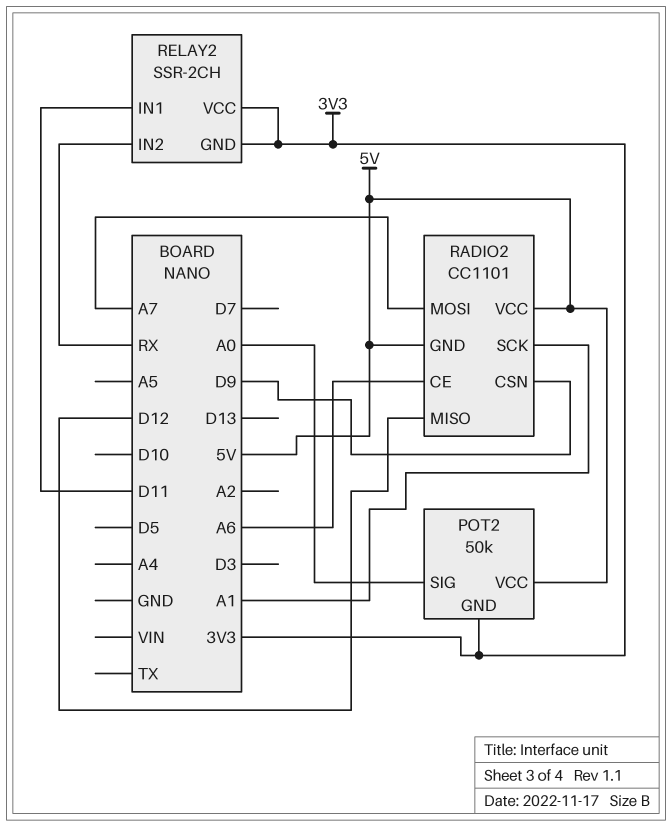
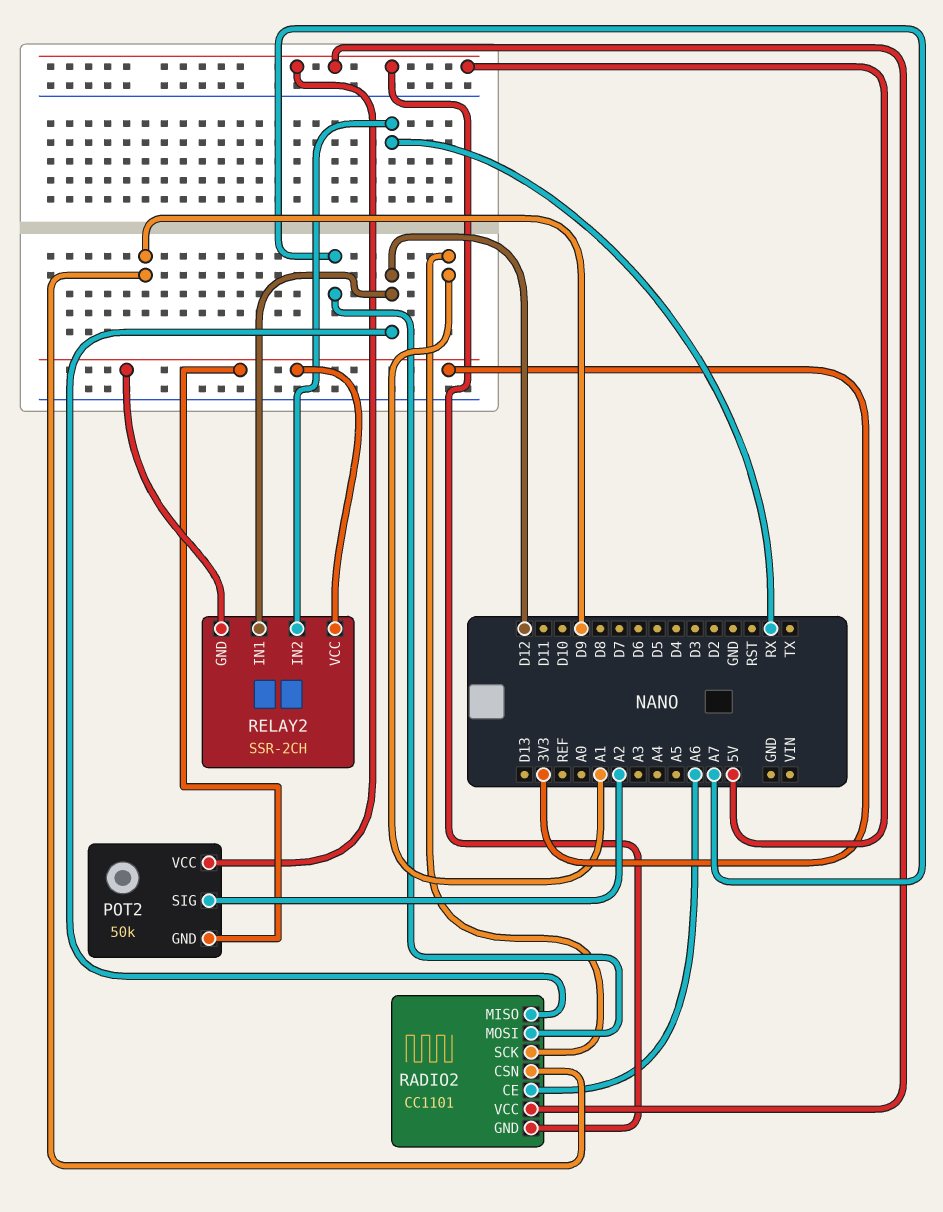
POT2 pin SIG: A0 -> A2
RELAY2 pin IN1: D11 -> D12

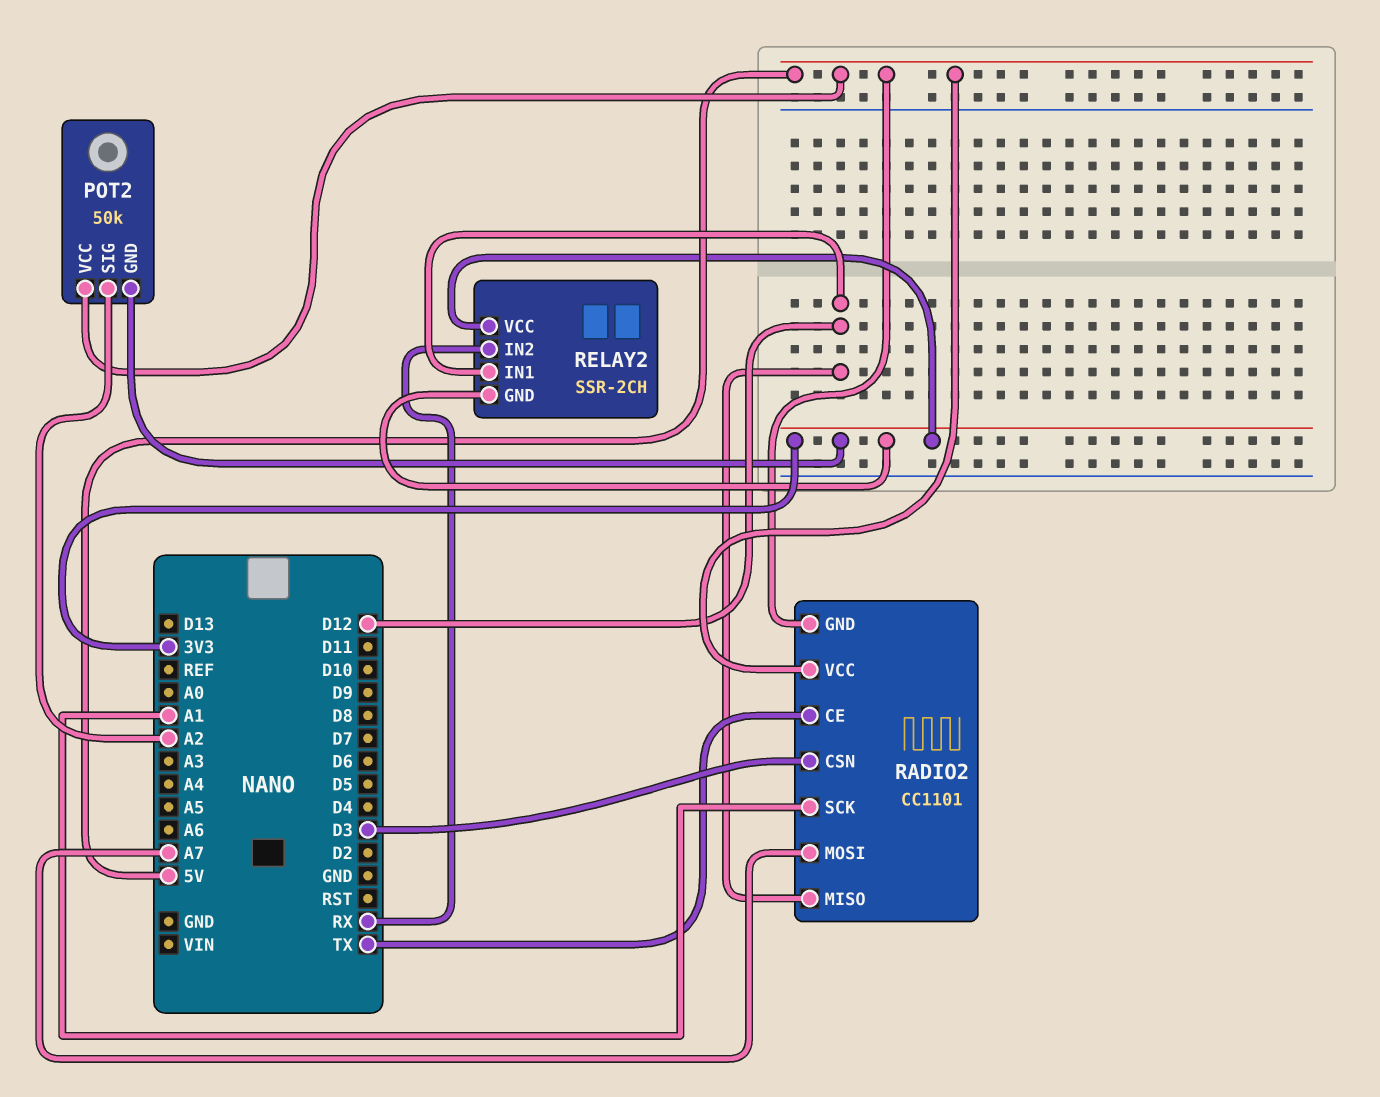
RADIO2 pin CE: A6 -> TX
RADIO2 pin CSN: D9 -> D3

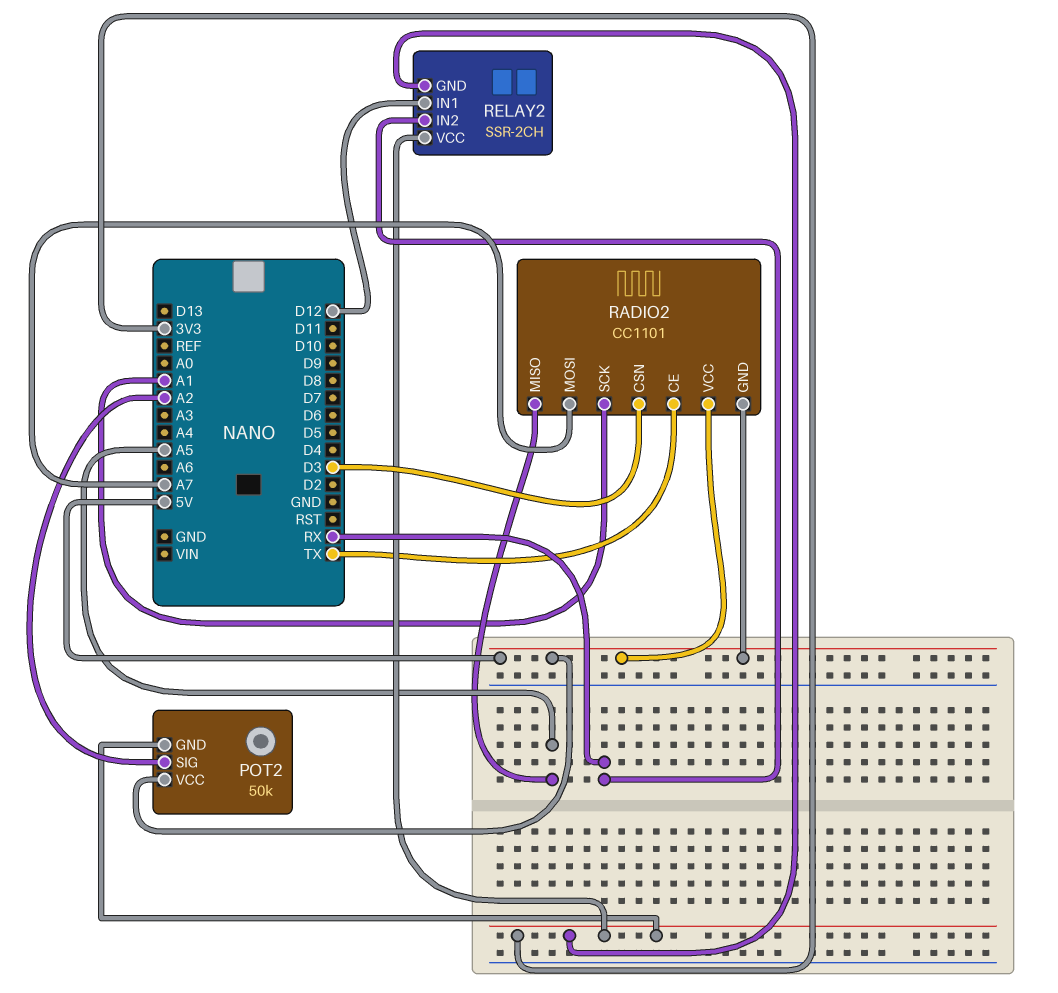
RADIO2 pin MISO: D12 -> A5

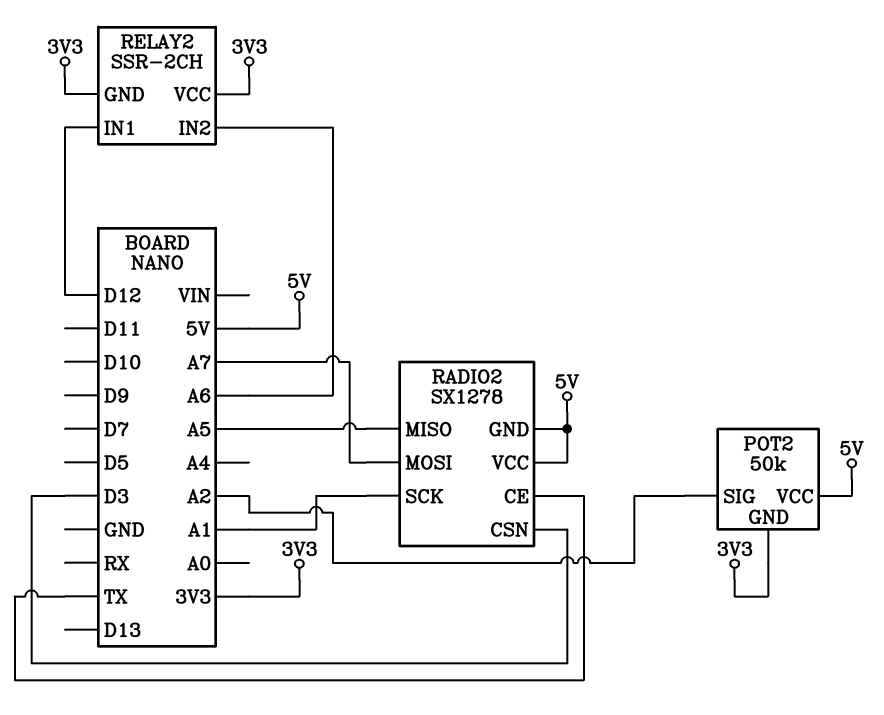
RADIO2: CC1101 -> SX1278
RELAY2 pin IN2: RX -> A6

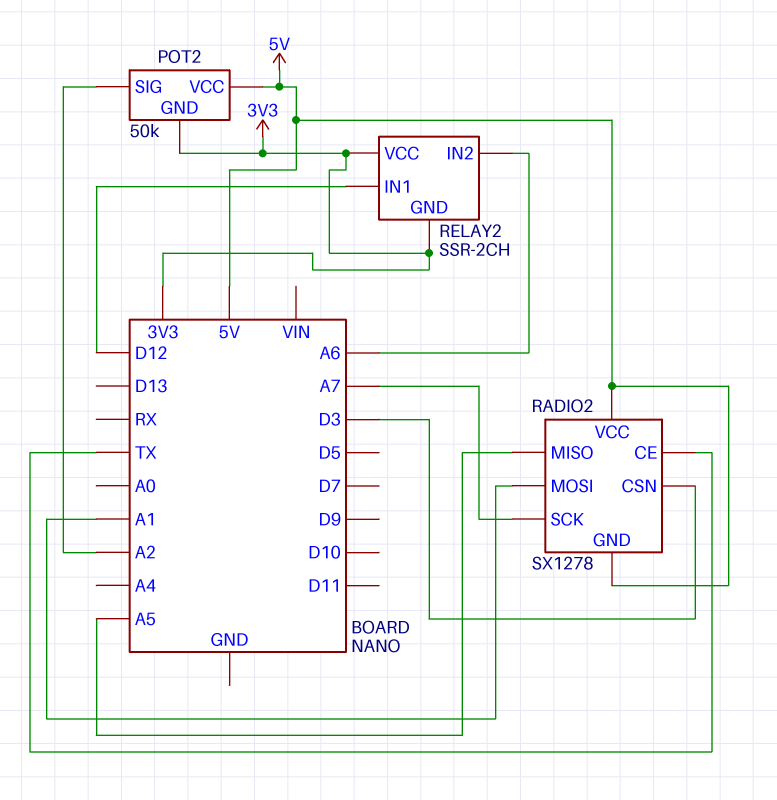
RADIO2 pin MOSI: A7 -> A1
RADIO2 pin SCK: A1 -> A7

